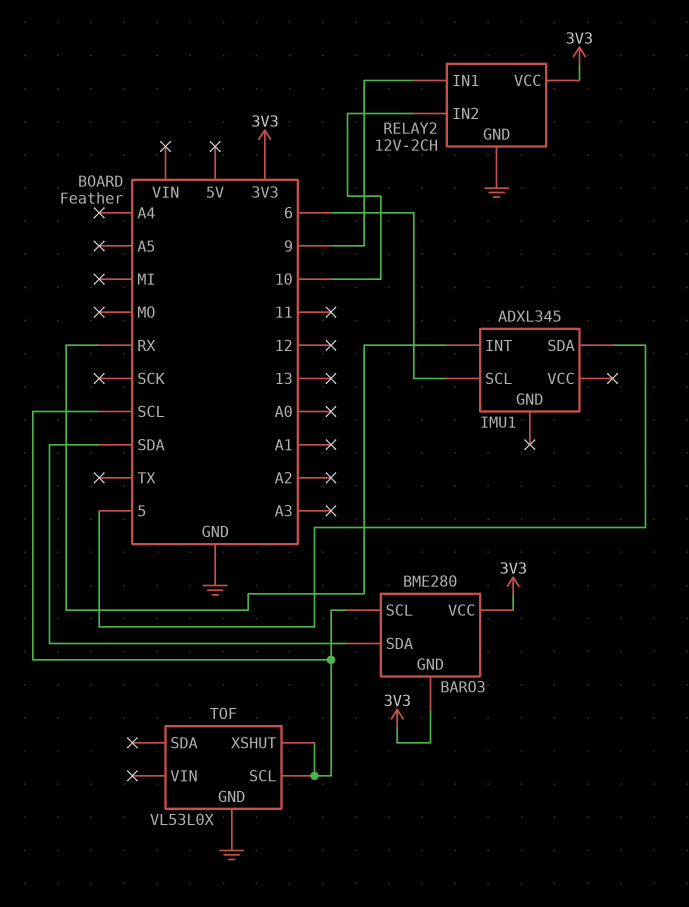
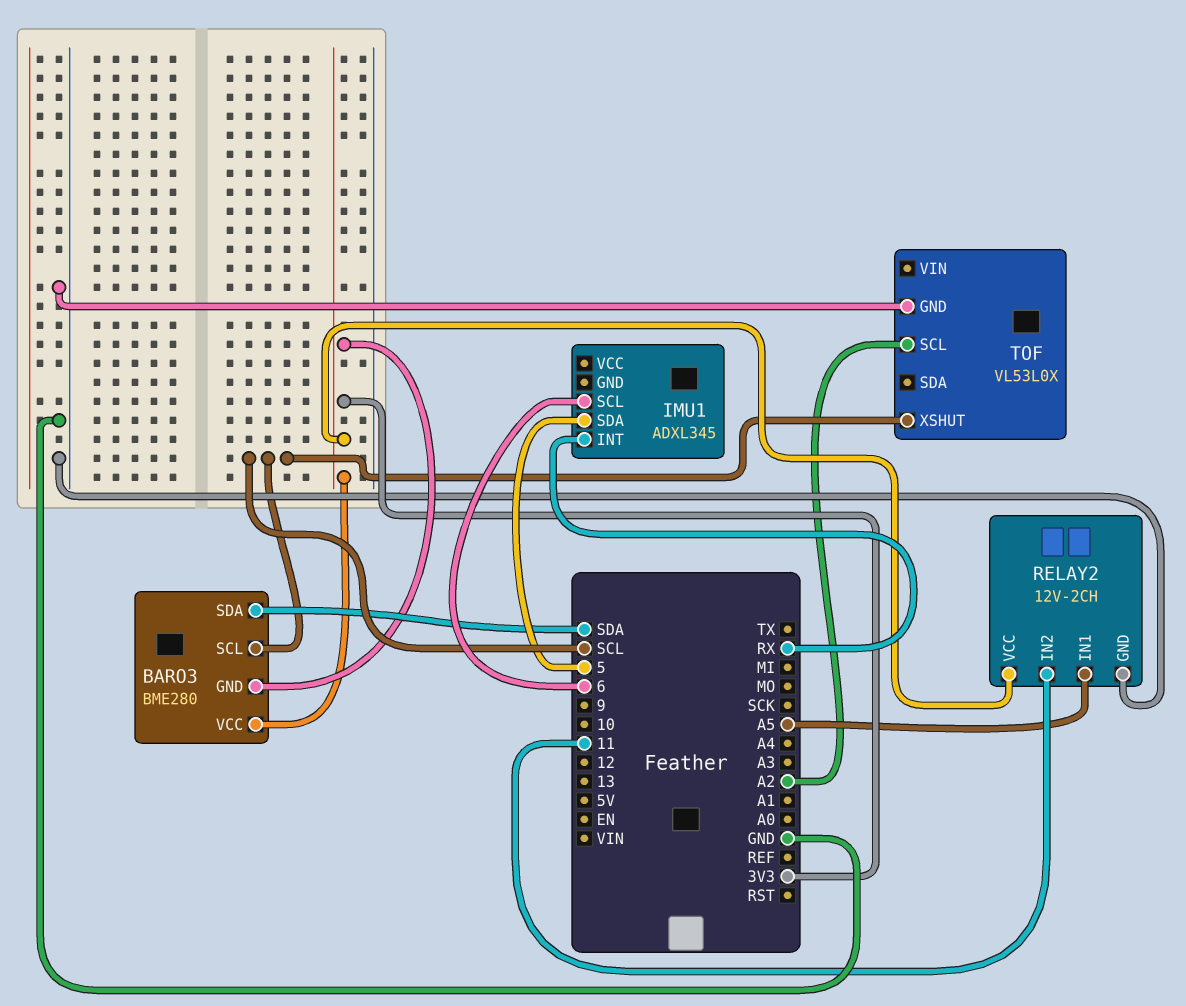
RELAY2 pin IN1: 9 -> A5
RELAY2 pin IN2: 10 -> 11
TOF pin SCL: SCL -> A2

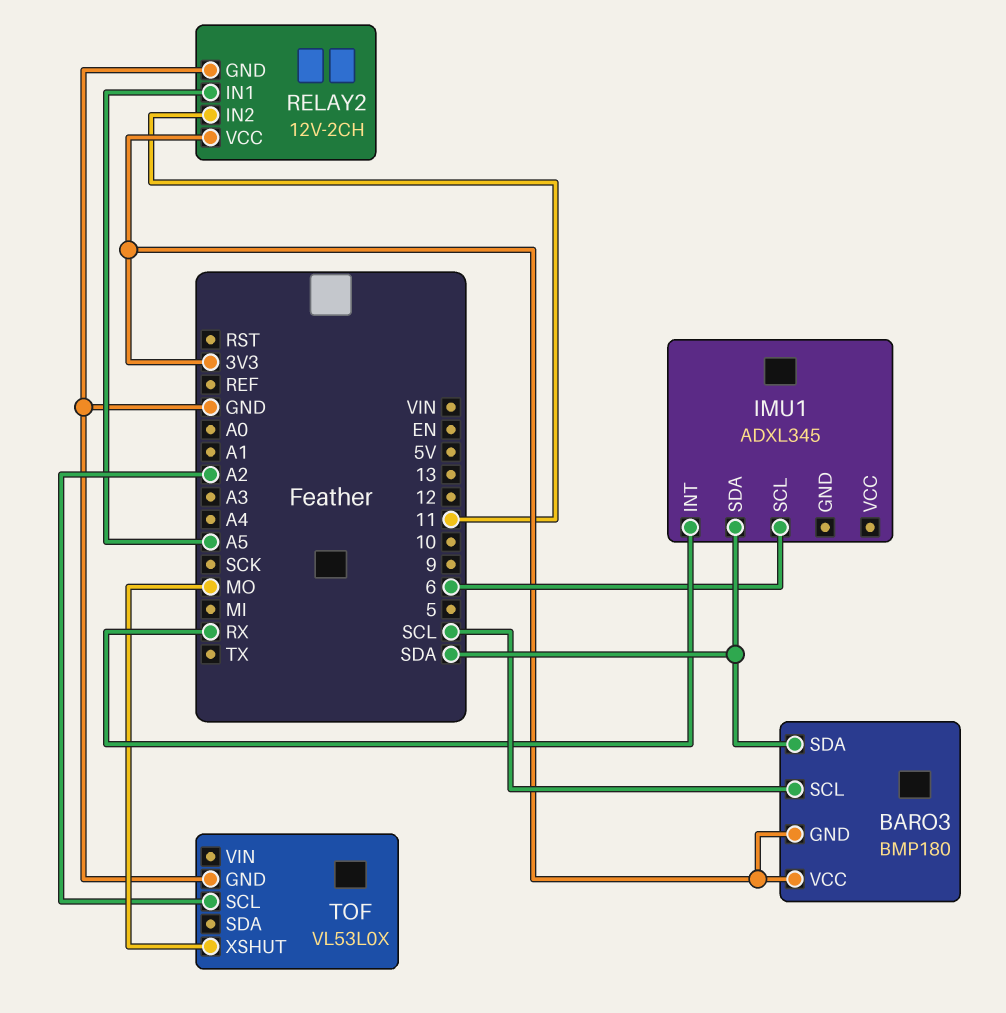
BARO3: BME280 -> BMP180
IMU1 pin SDA: 5 -> SDA
TOF pin XSHUT: SCL -> MO

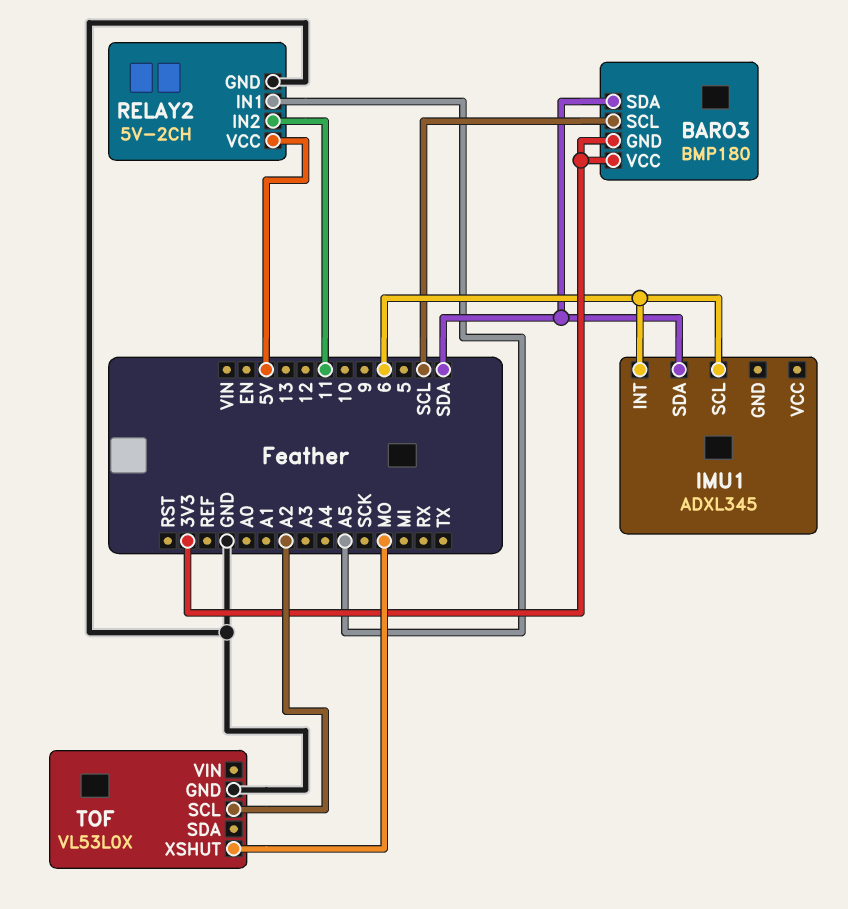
IMU1 pin INT: RX -> 6
RELAY2: 12V-2CH -> 5V-2CH
RELAY2 pin VCC: 3V3 -> 5V

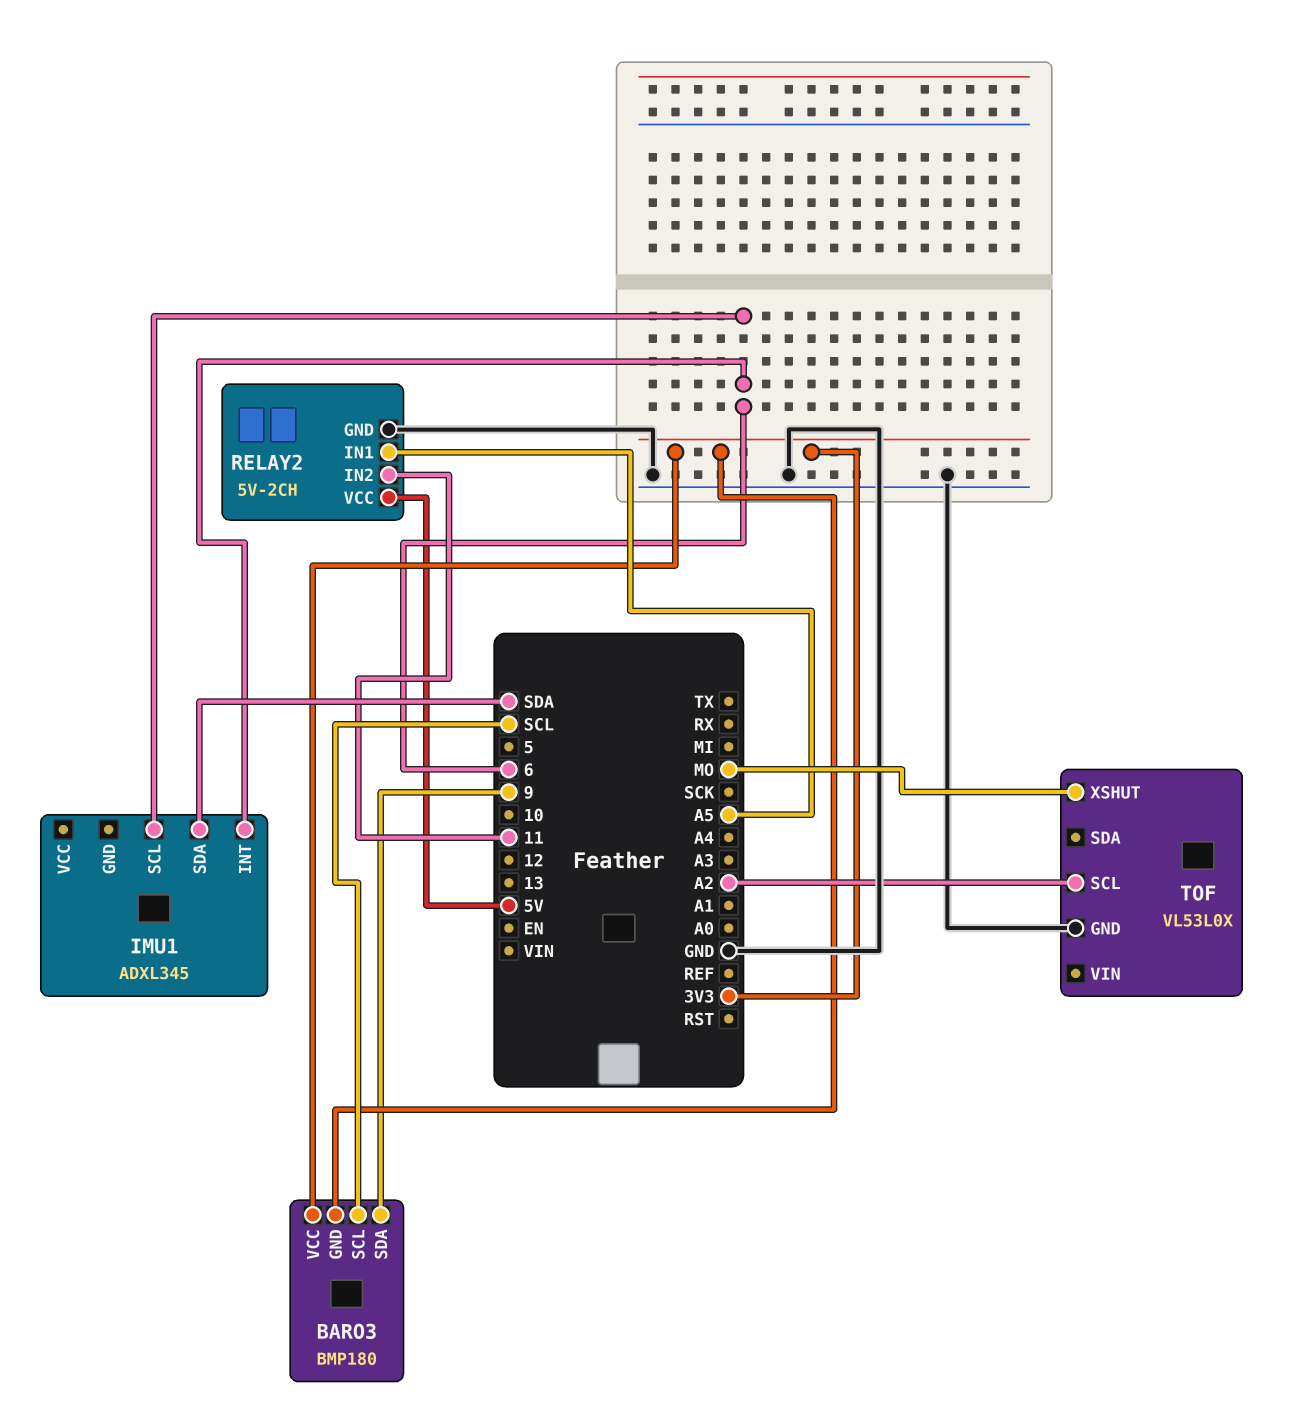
BARO3 pin SDA: SDA -> 9

